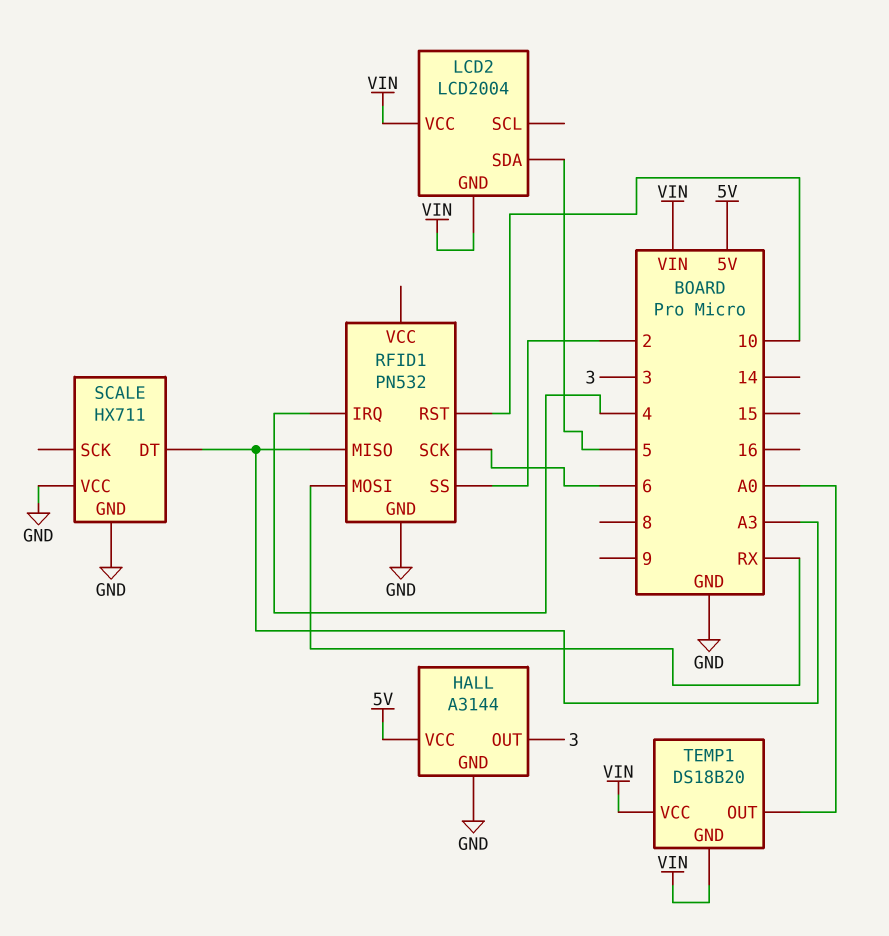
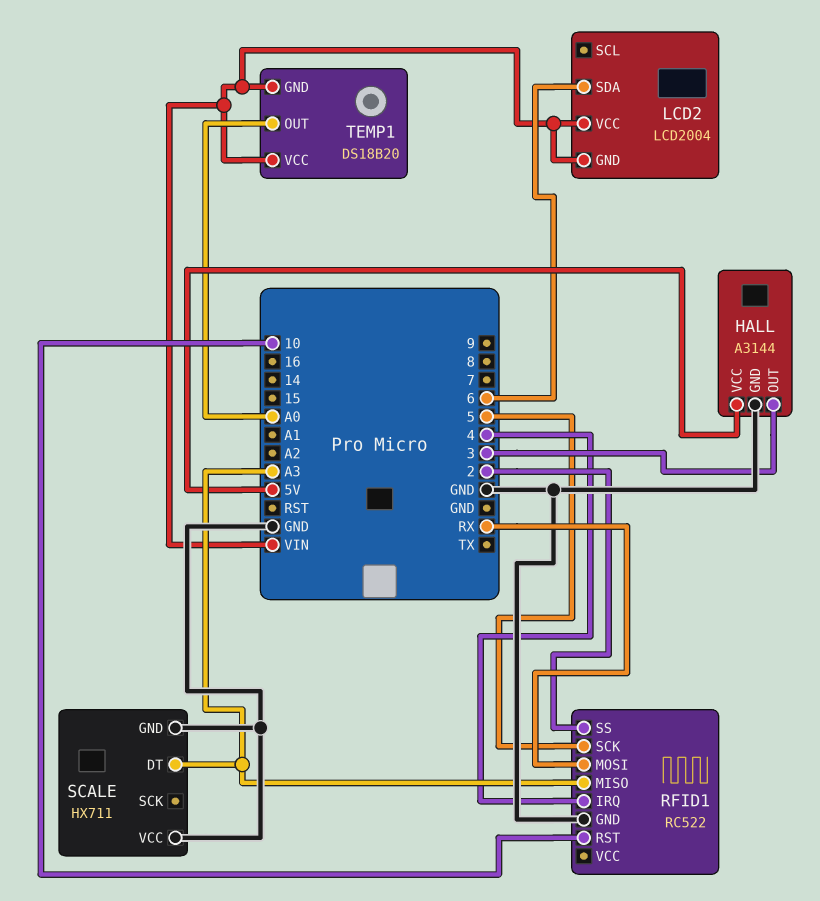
LCD2 pin SDA: 5 -> 6
RFID1: PN532 -> RC522
RFID1 pin SCK: 6 -> 5

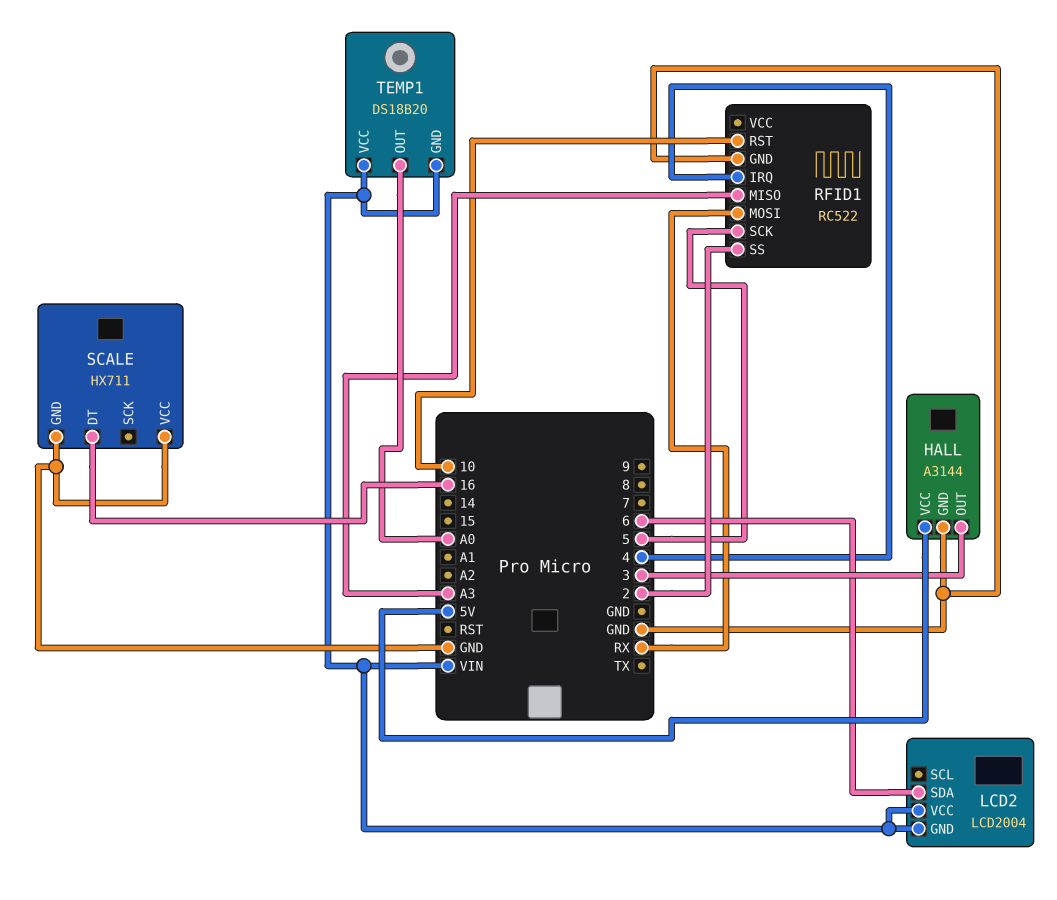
SCALE pin DT: A3 -> 16

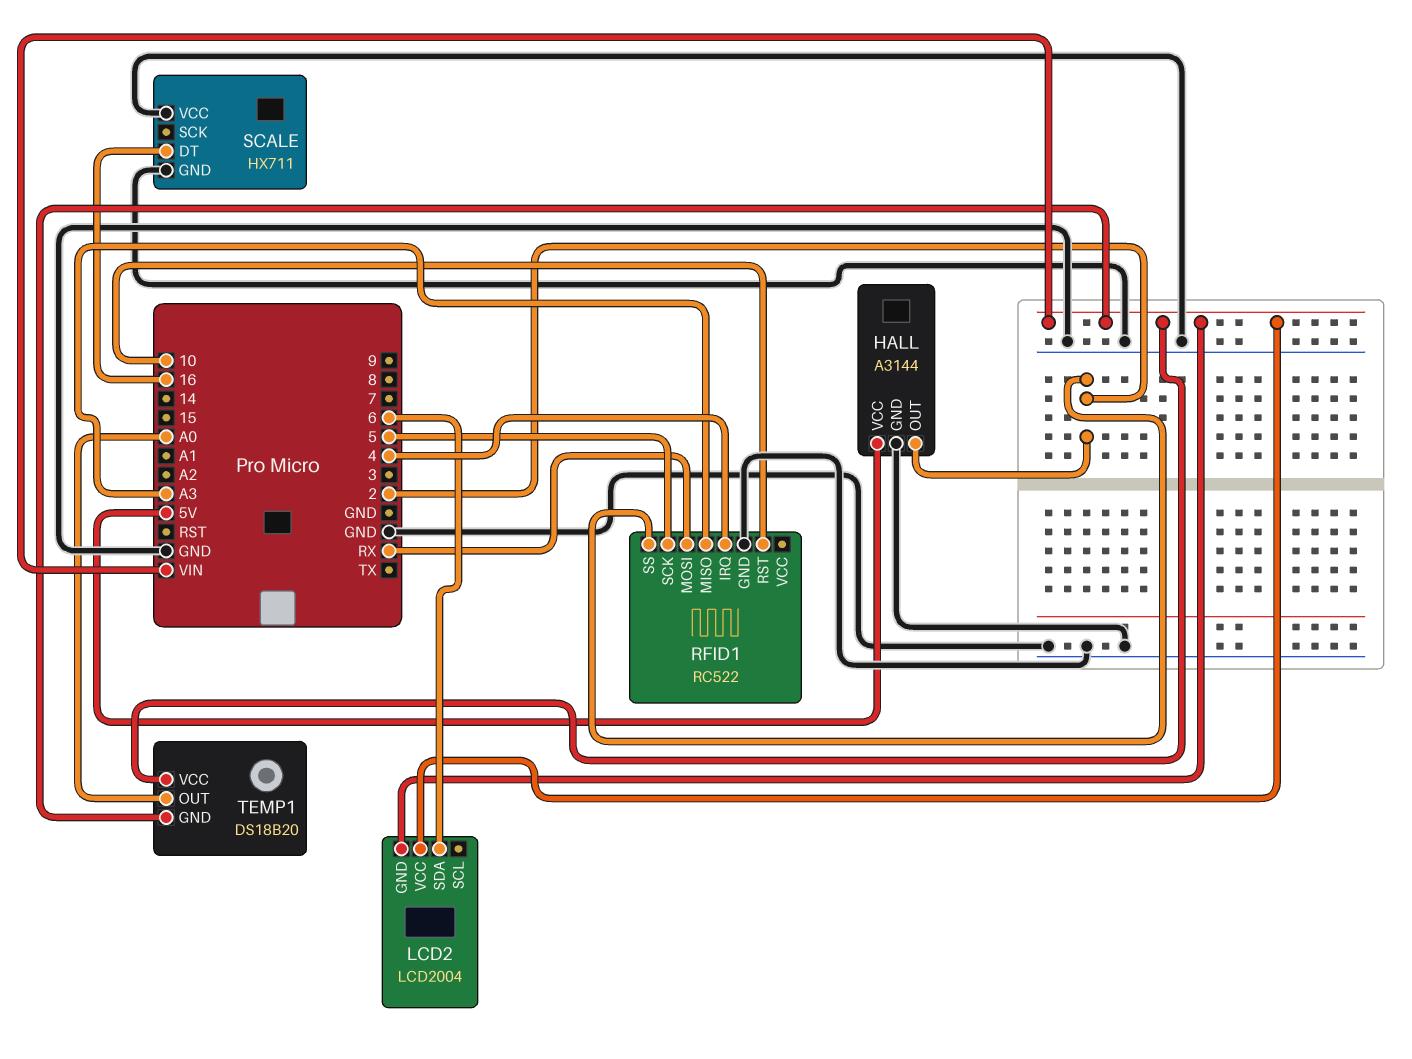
HALL pin OUT: 3 -> 2

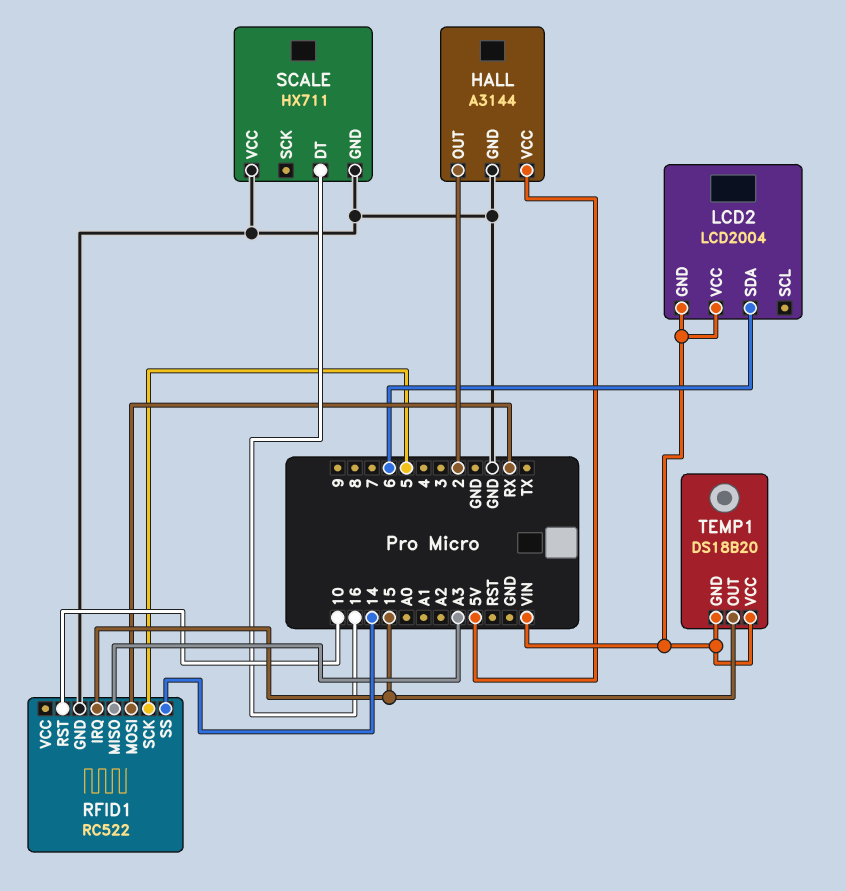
RFID1 pin IRQ: 4 -> 15
RFID1 pin SS: 2 -> 14
TEMP1 pin OUT: A0 -> 15

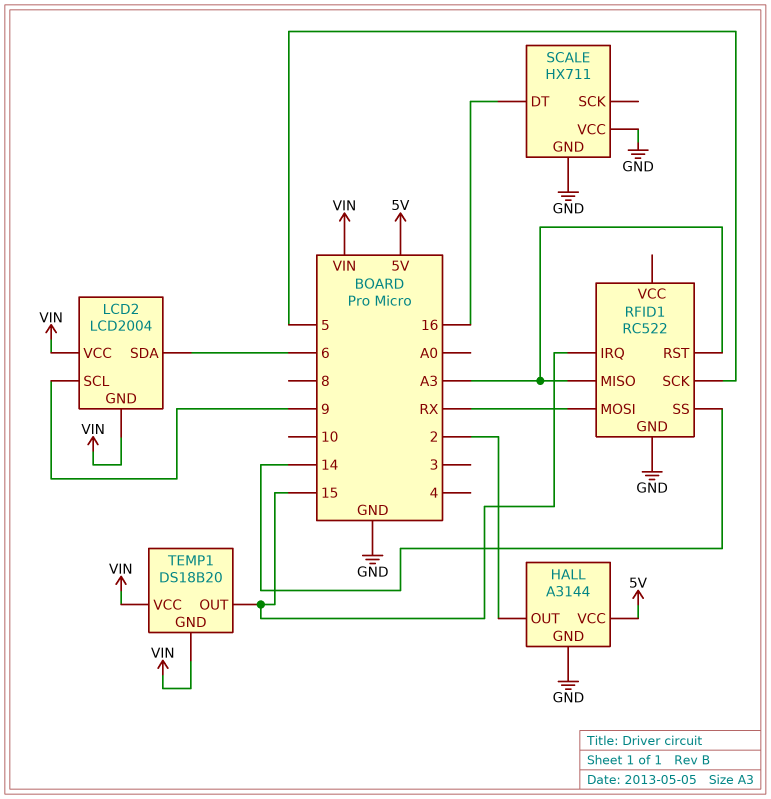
LCD2 pin SCL: none -> 9
RFID1 pin RST: 10 -> A3

